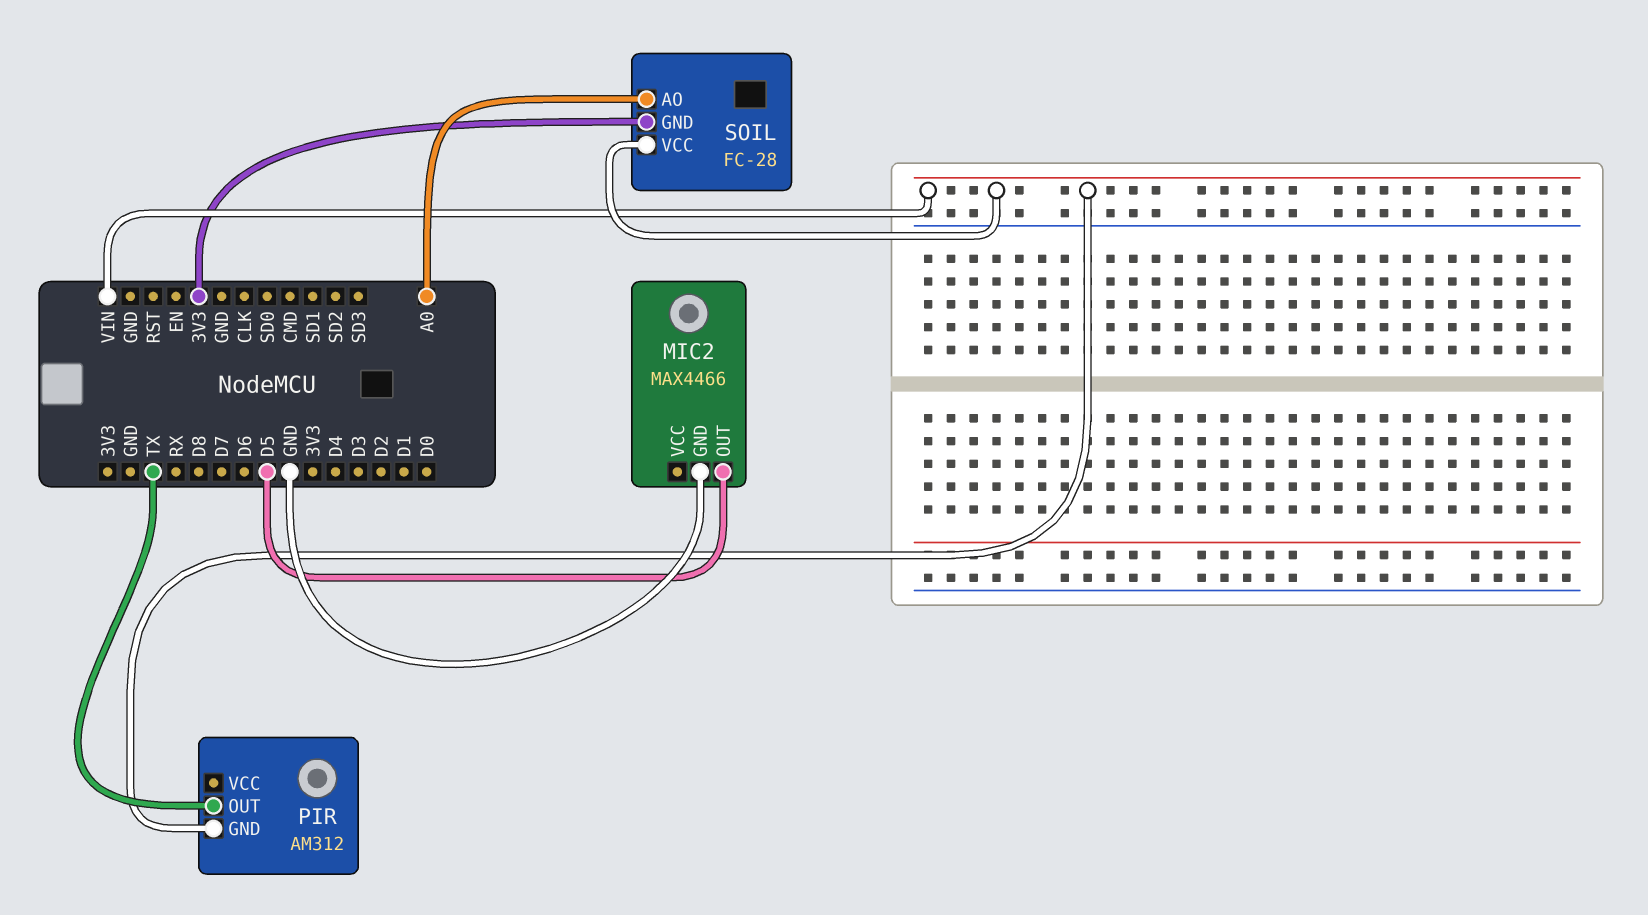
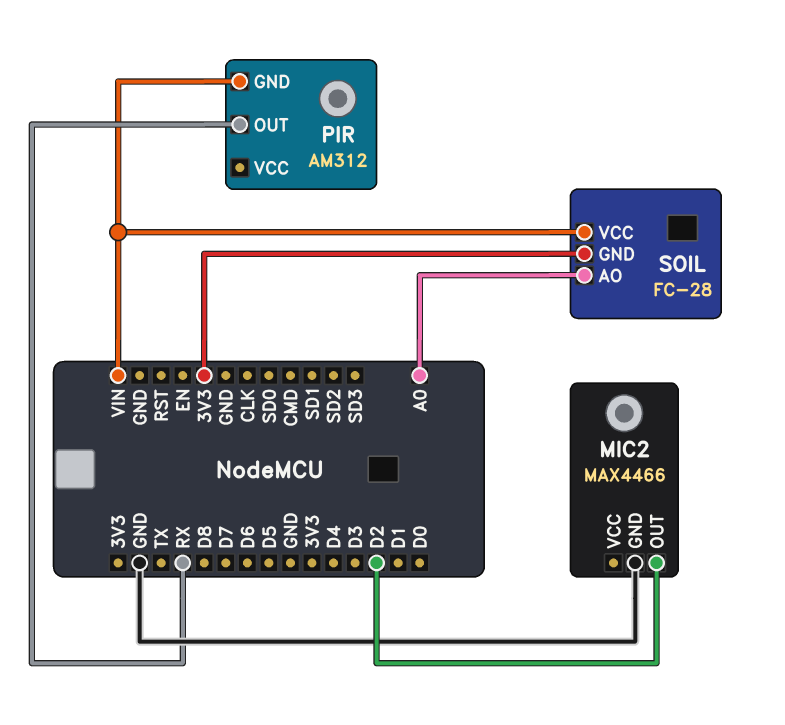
MIC2 pin OUT: D5 -> D2
PIR pin OUT: TX -> RX

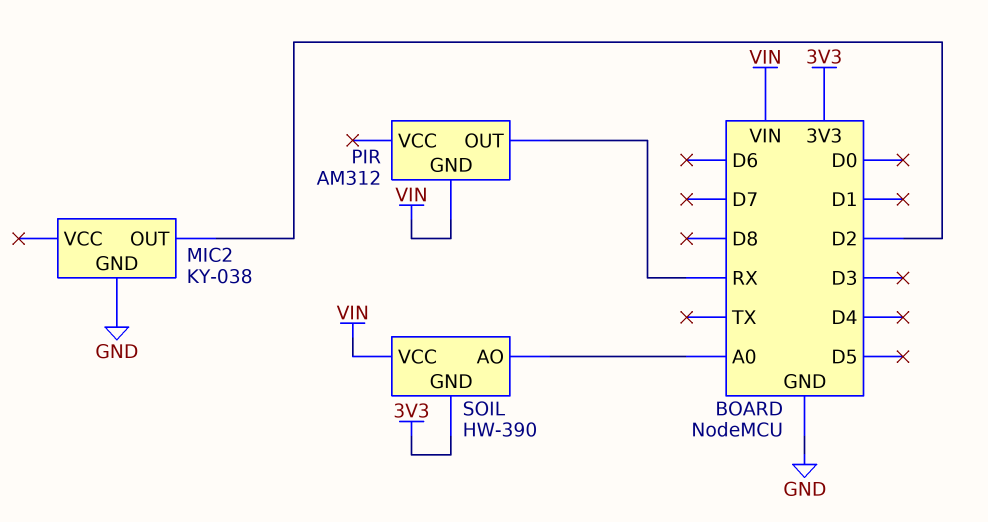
MIC2: MAX4466 -> KY-038
SOIL: FC-28 -> HW-390

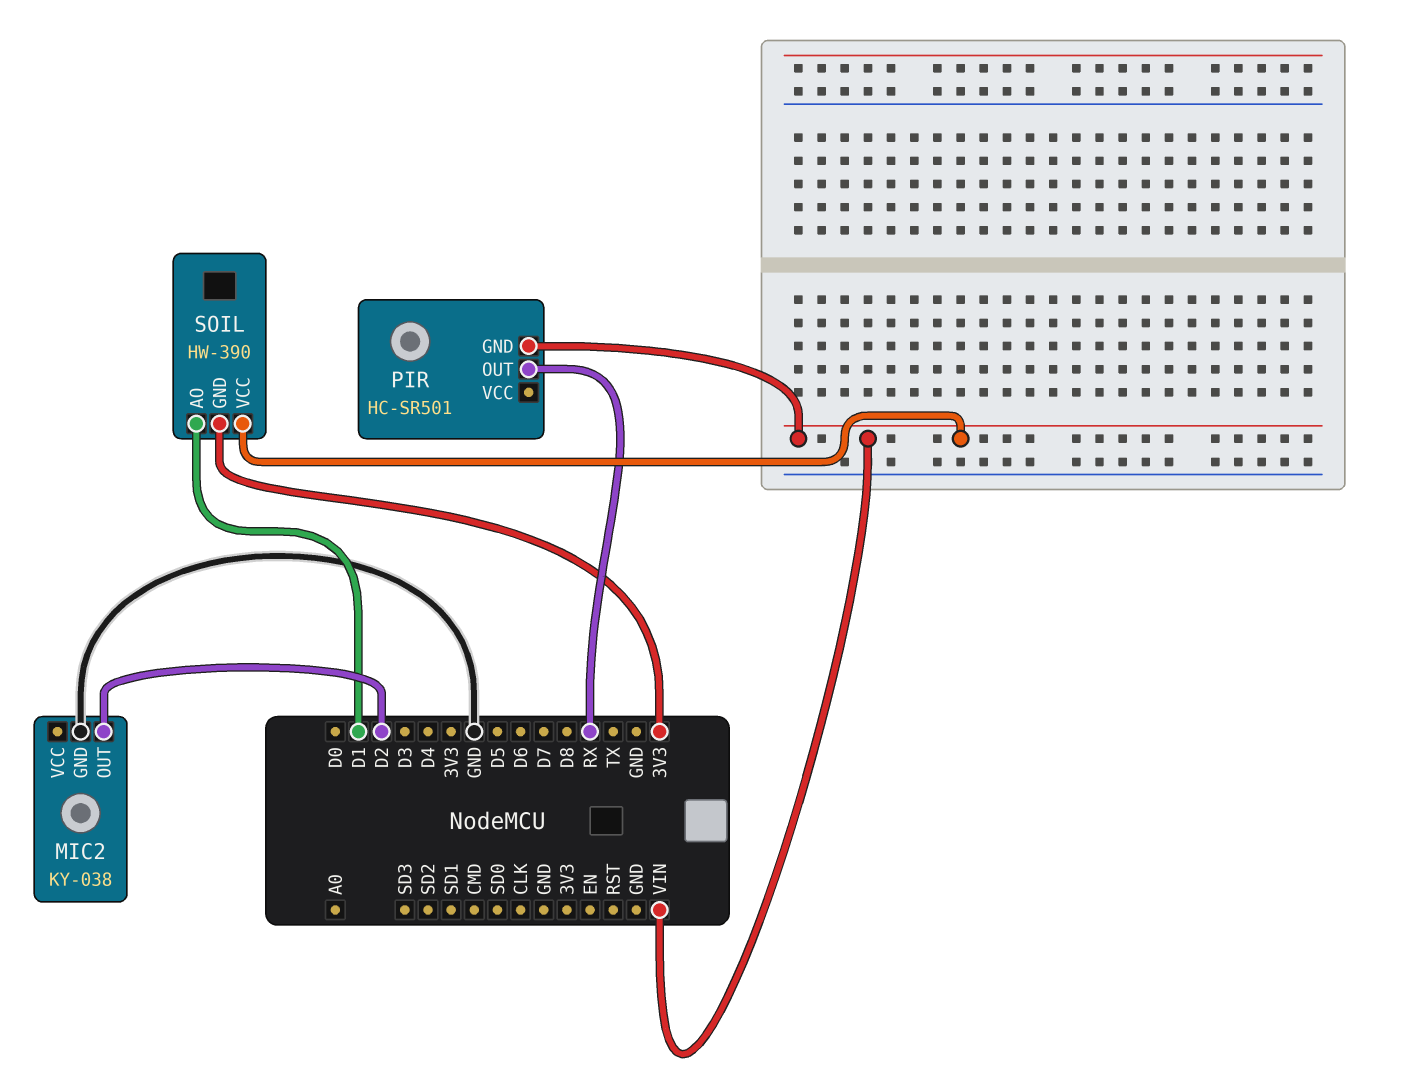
PIR: AM312 -> HC-SR501
SOIL pin AO: A0 -> D1

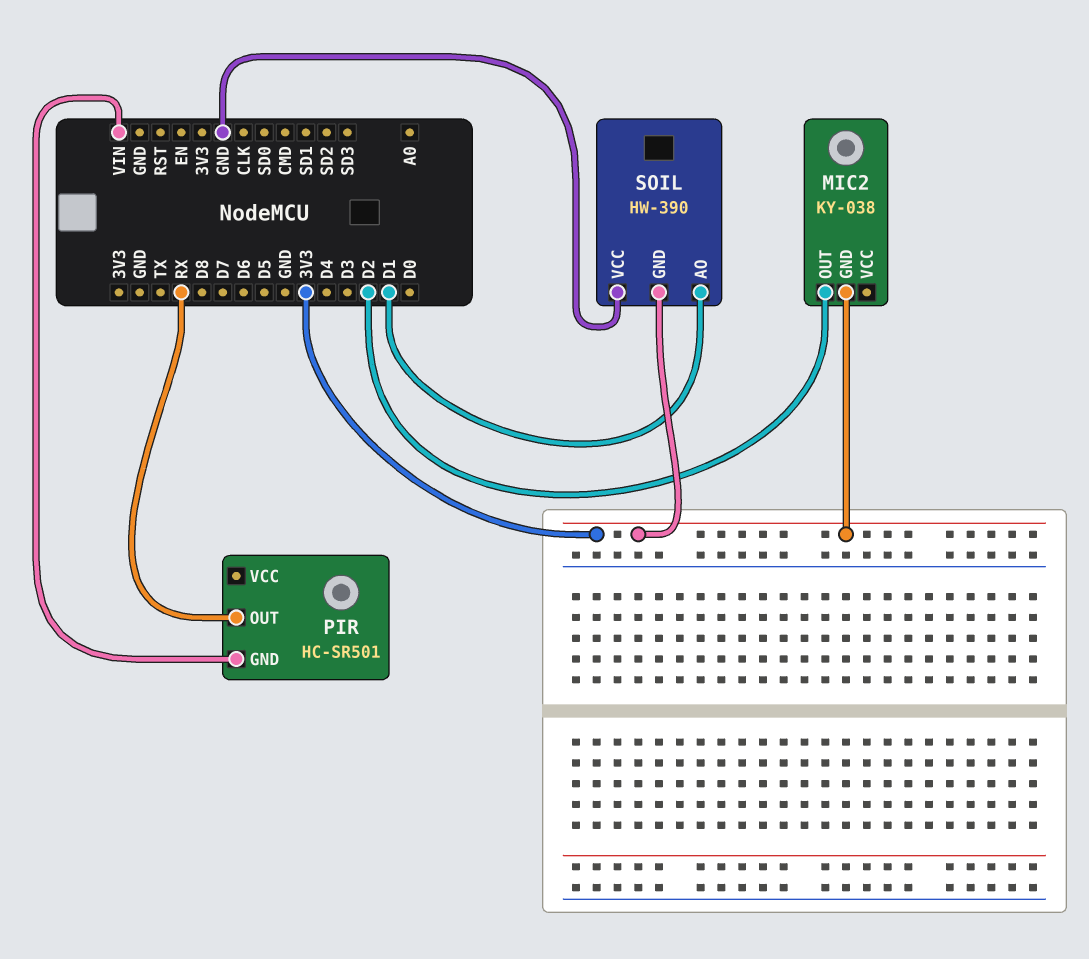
MIC2 pin GND: GND -> 3V3
SOIL pin VCC: VIN -> GND

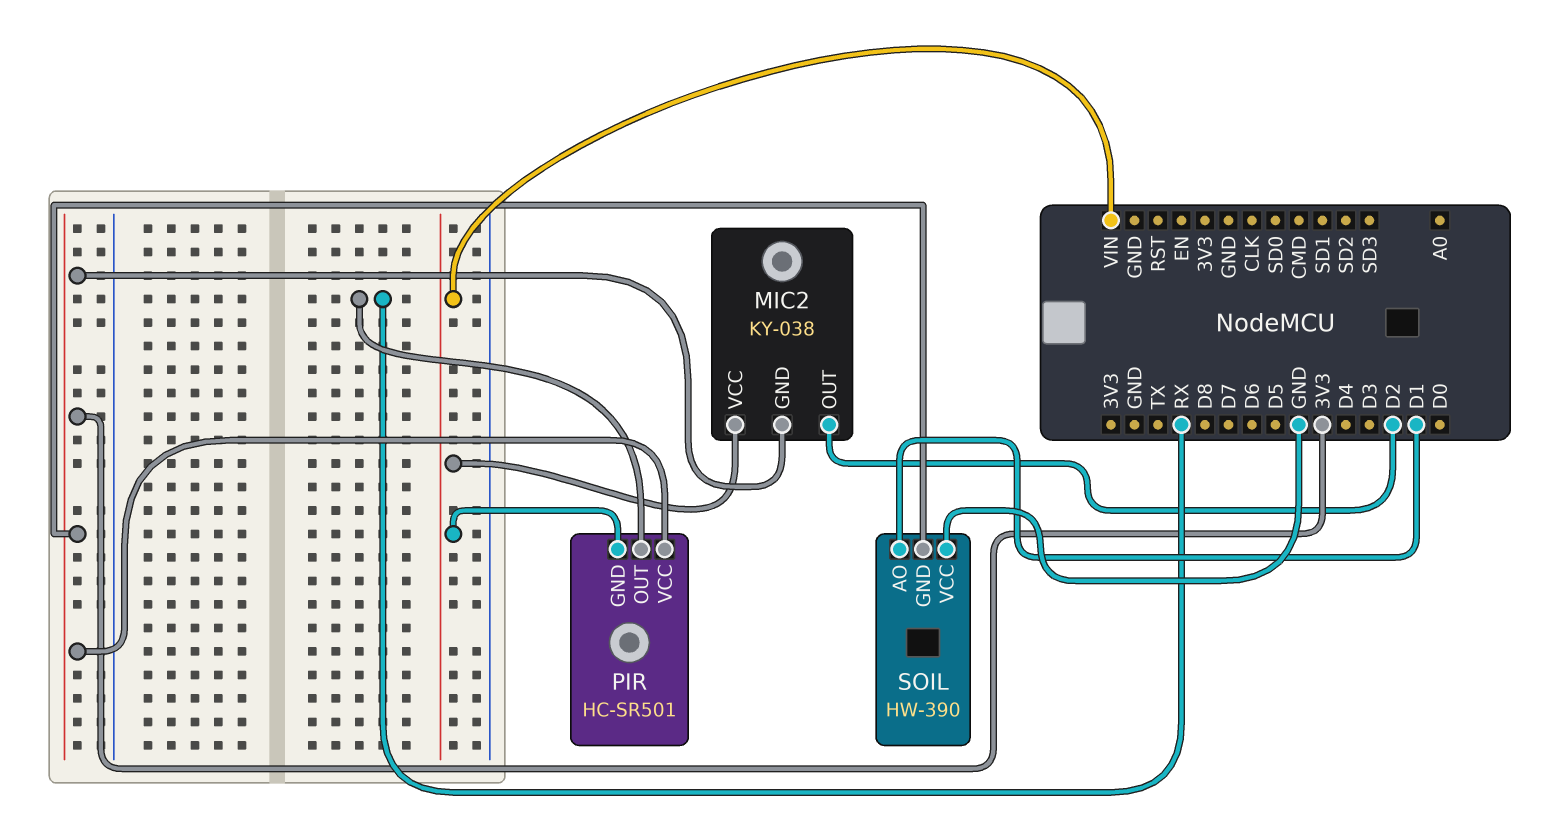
MIC2 pin VCC: none -> VIN
PIR pin VCC: none -> 3V3

